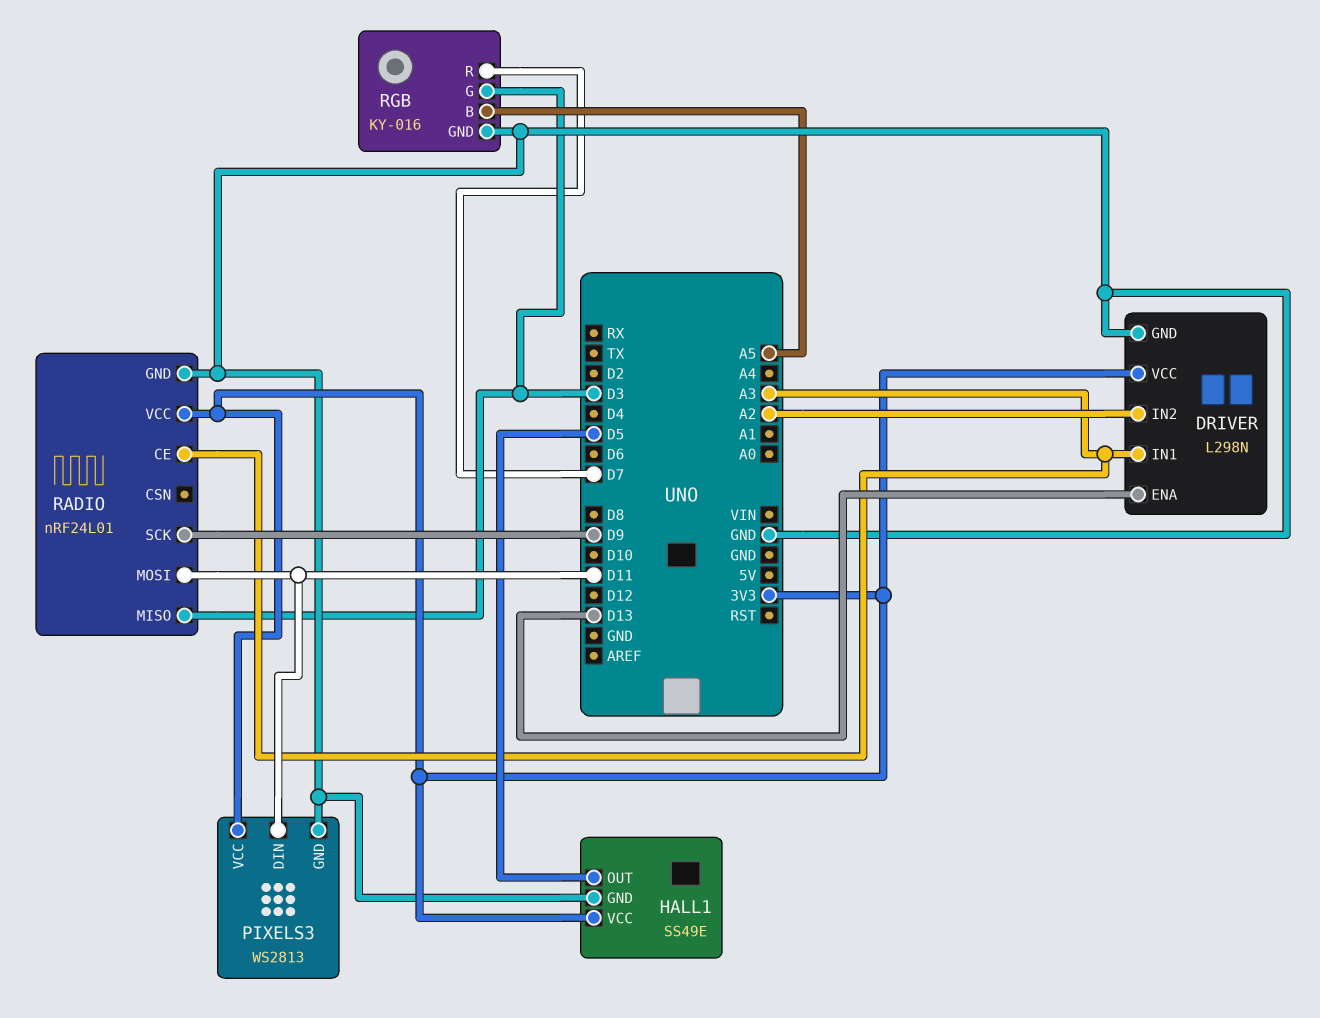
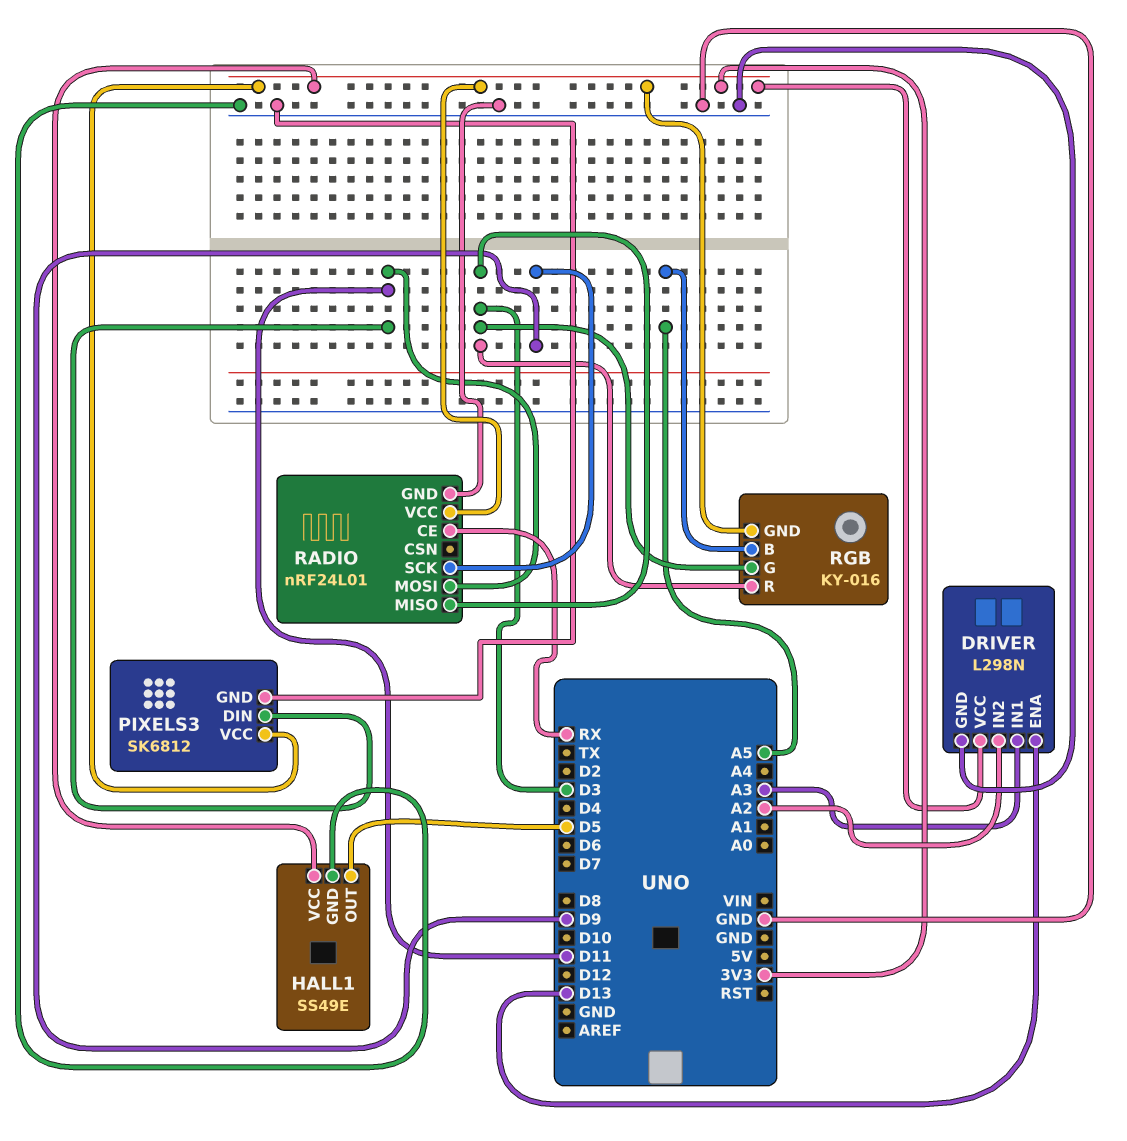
PIXELS3: WS2813 -> SK6812
RADIO pin CE: A3 -> RX
RGB pin GND: GND -> 3V3
RGB pin R: D7 -> D3

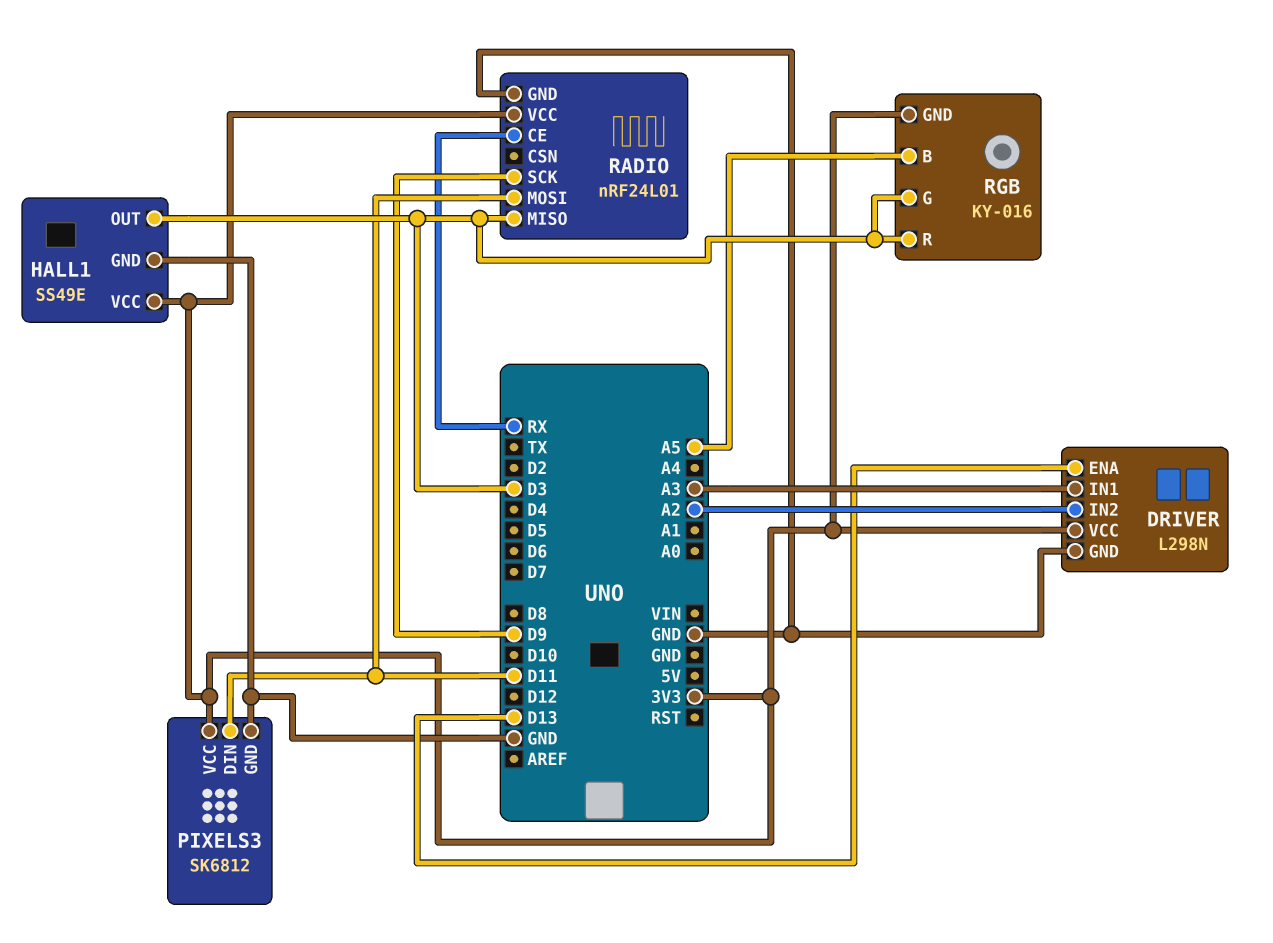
HALL1 pin OUT: D5 -> D3

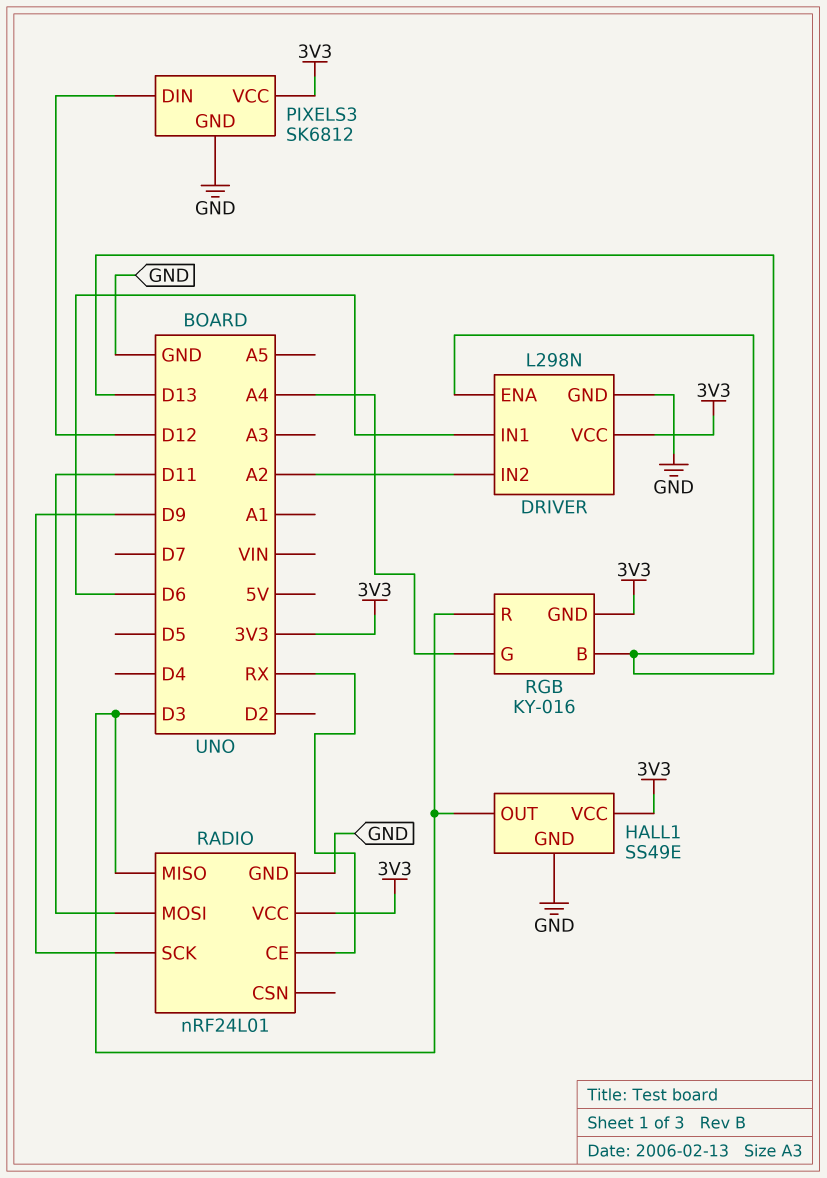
DRIVER pin IN1: A3 -> D6
PIXELS3 pin DIN: D11 -> D12
RGB pin B: A5 -> D13
RGB pin G: D3 -> A4

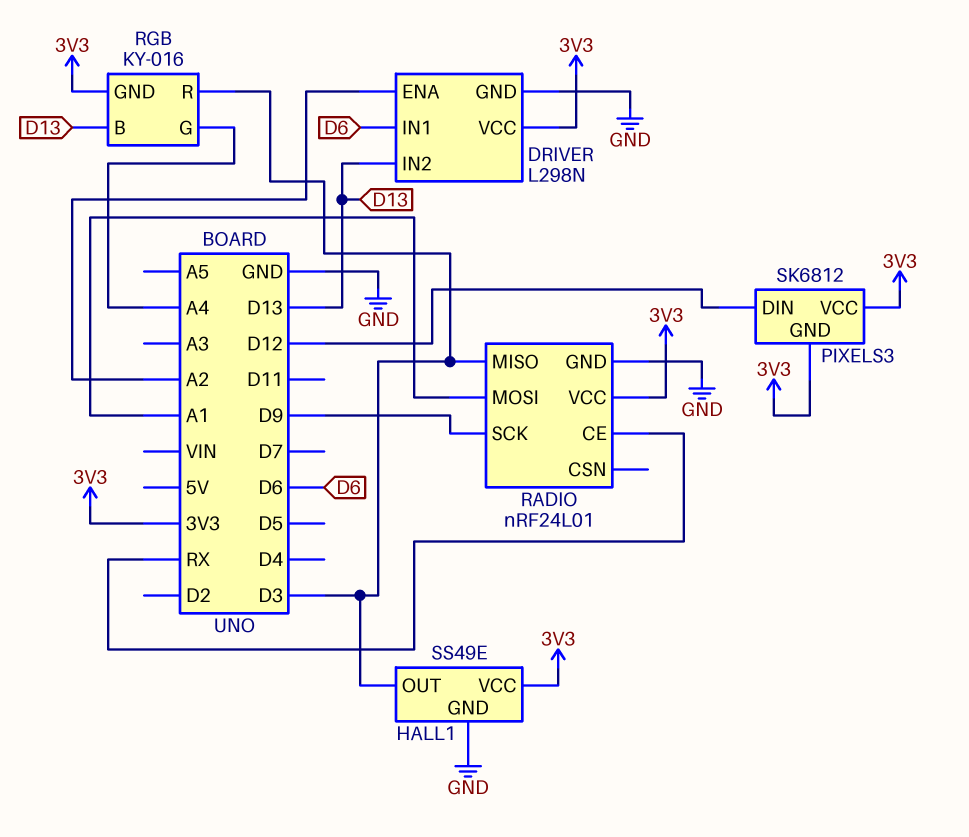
DRIVER pin ENA: D13 -> A2
DRIVER pin IN2: A2 -> D13
PIXELS3 pin GND: GND -> 3V3
RADIO pin MOSI: D11 -> A1

